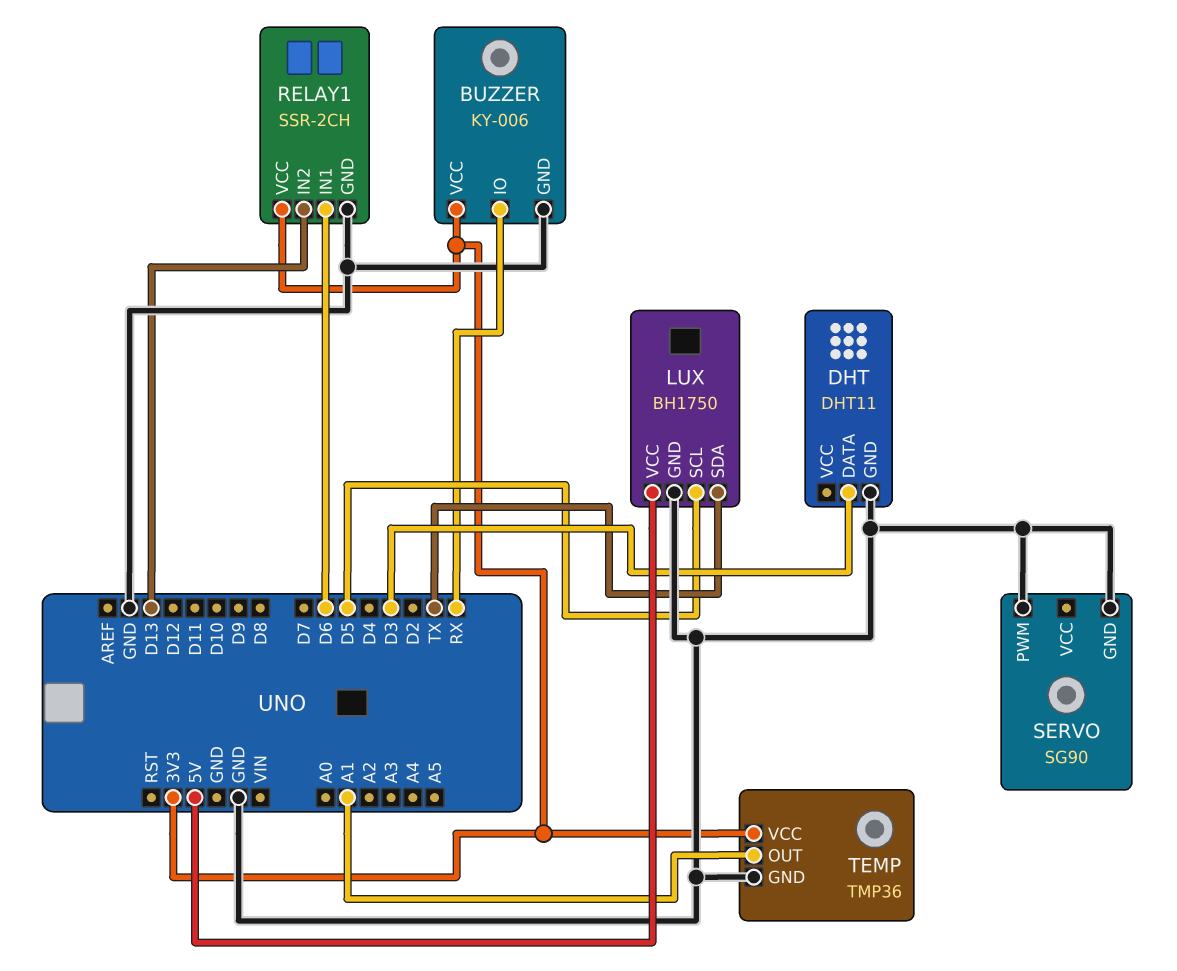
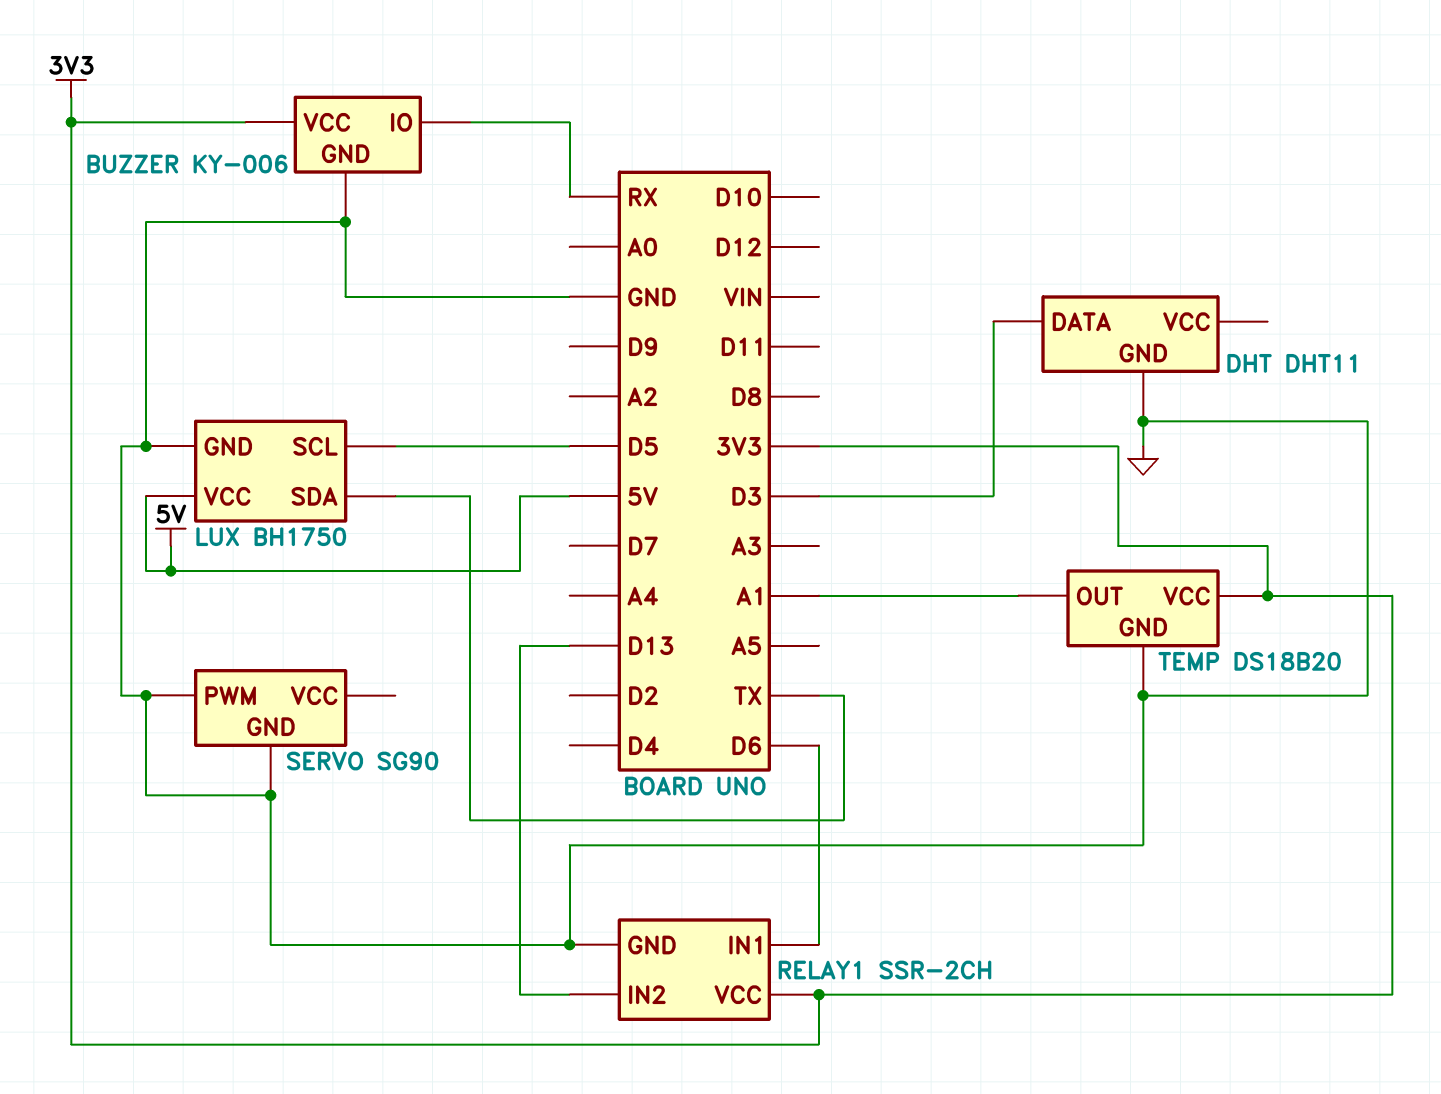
TEMP: TMP36 -> DS18B20

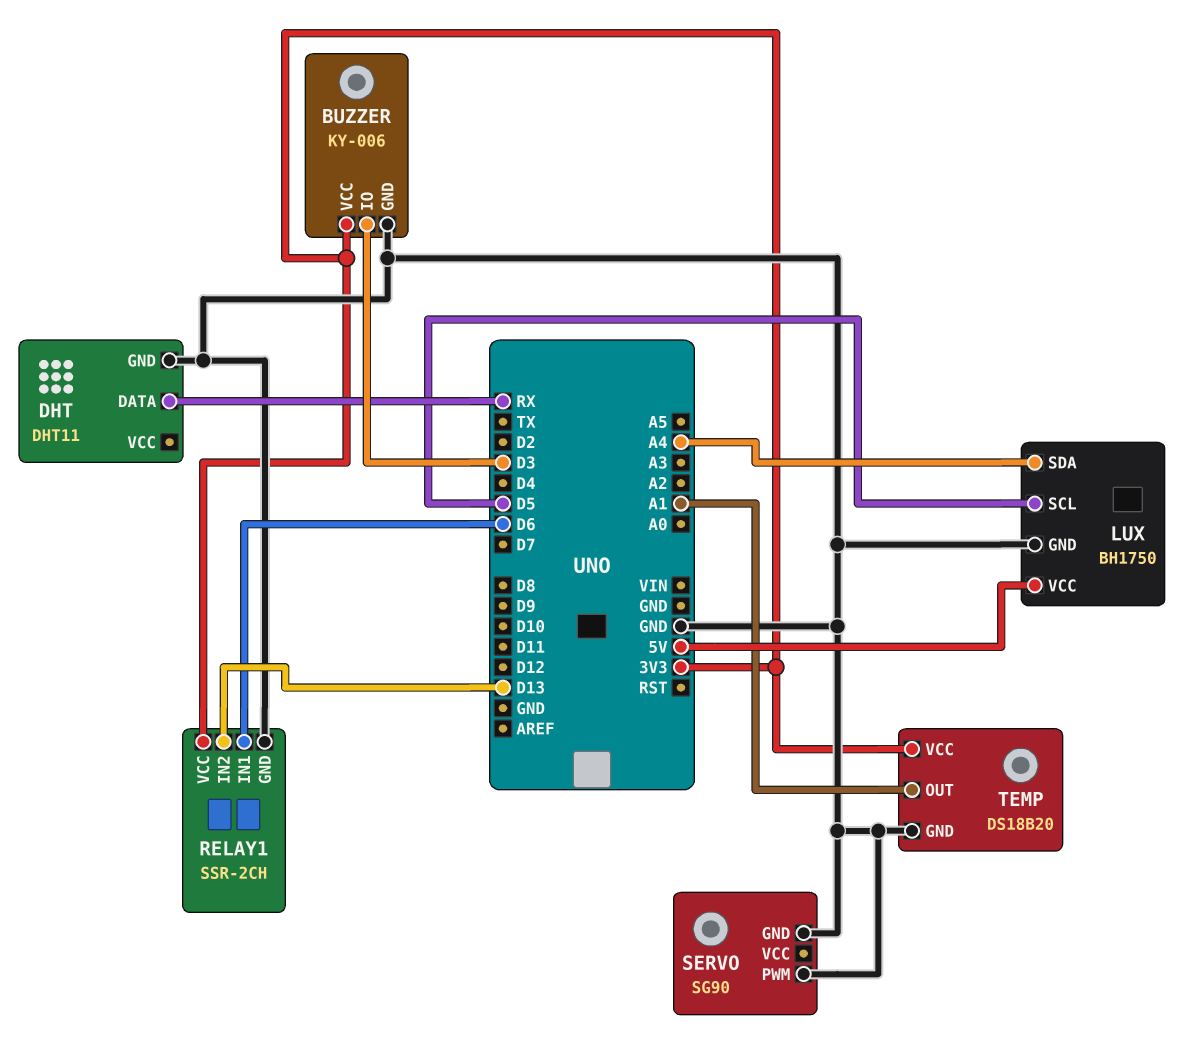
BUZZER pin IO: RX -> D3
DHT pin DATA: D3 -> RX
LUX pin SDA: TX -> A4

